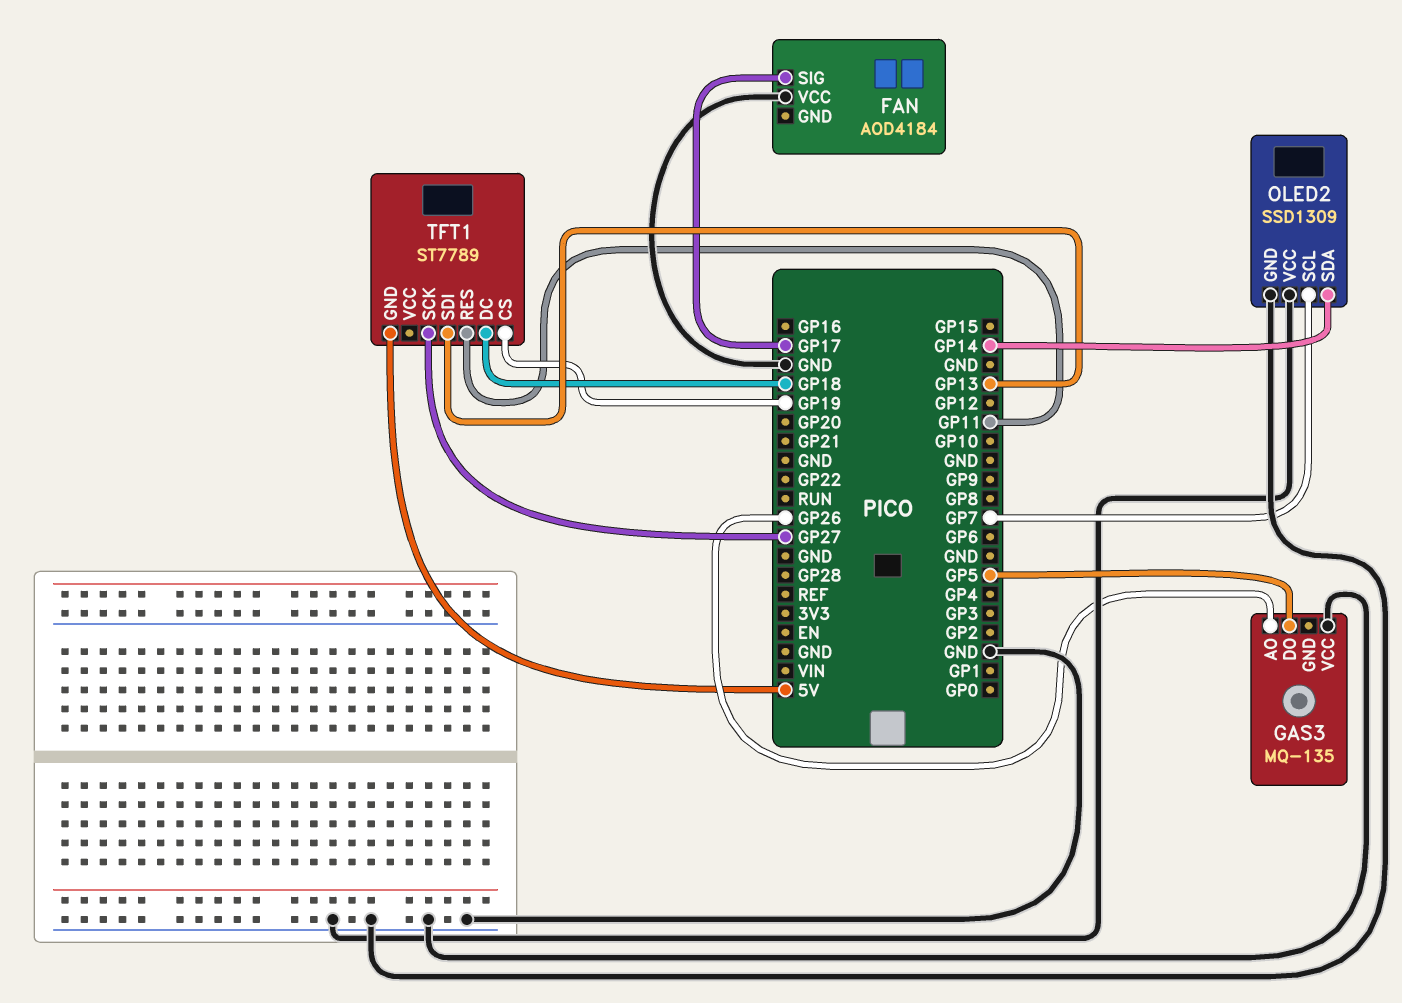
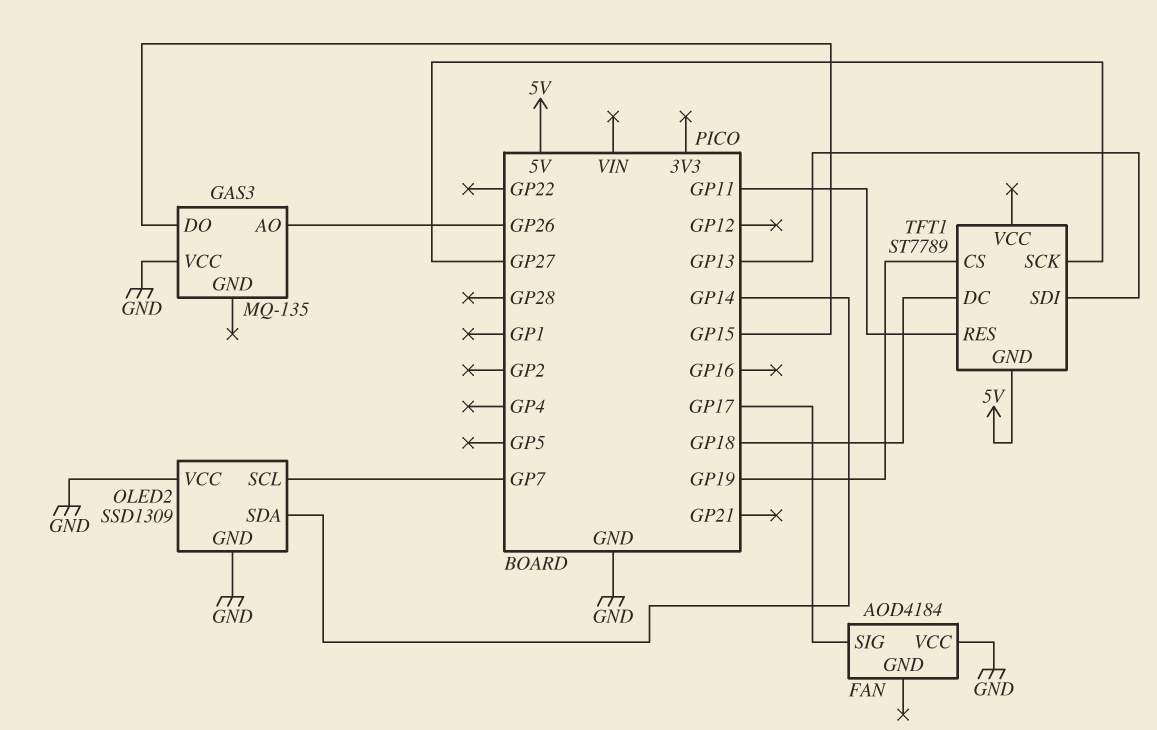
GAS3 pin DO: GP5 -> GP15

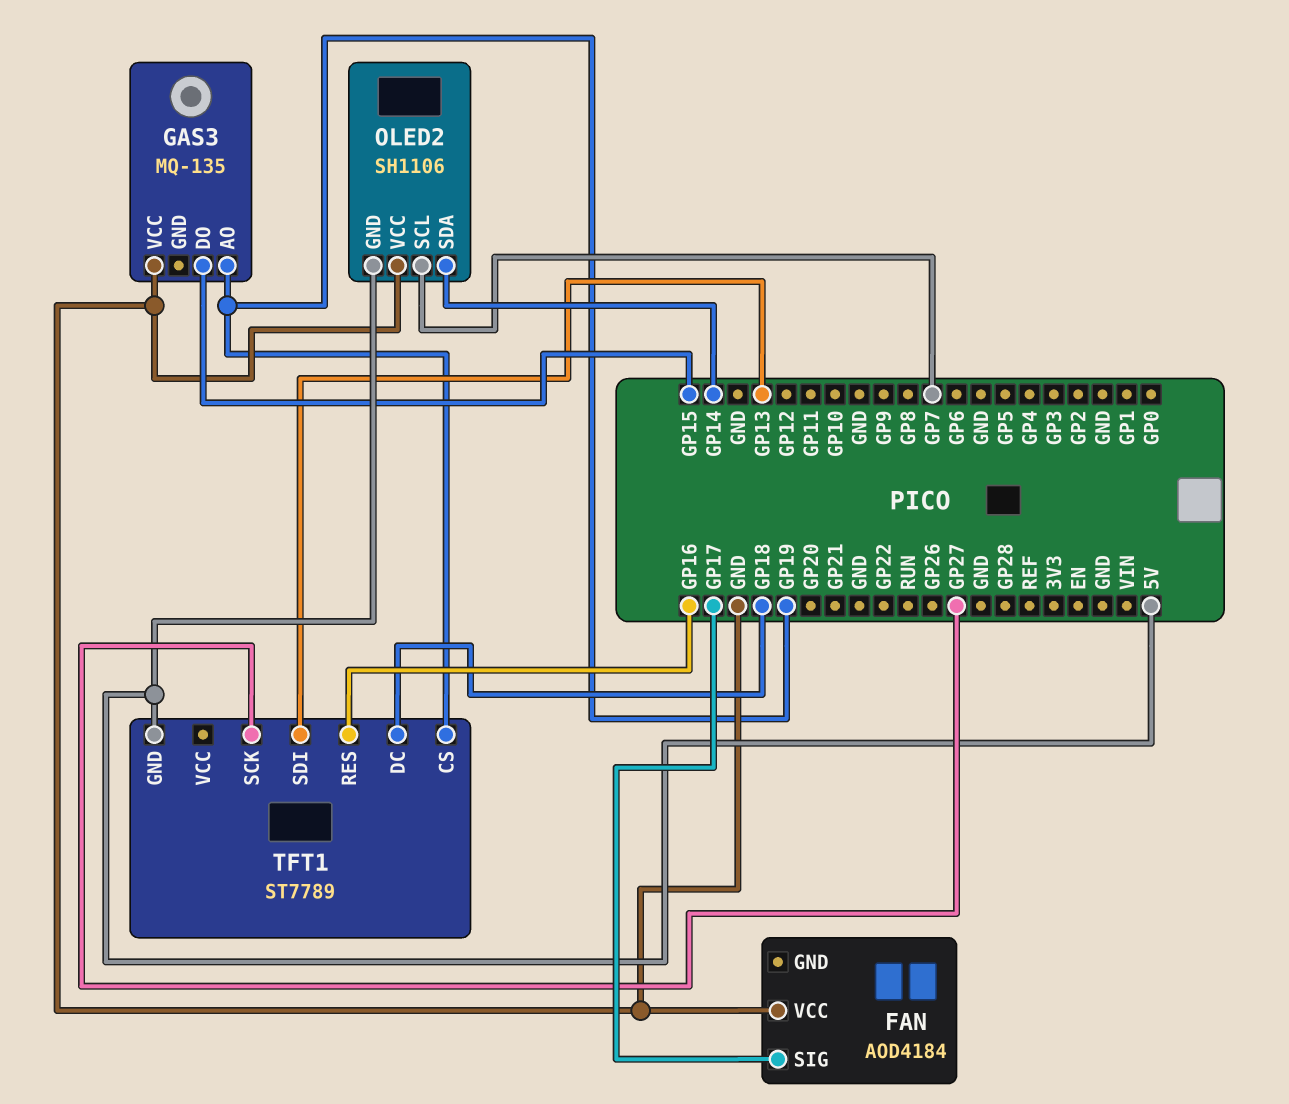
GAS3 pin AO: GP26 -> GP19
OLED2: SSD1309 -> SH1106
OLED2 pin GND: GND -> 5V
TFT1 pin RES: GP11 -> GP16

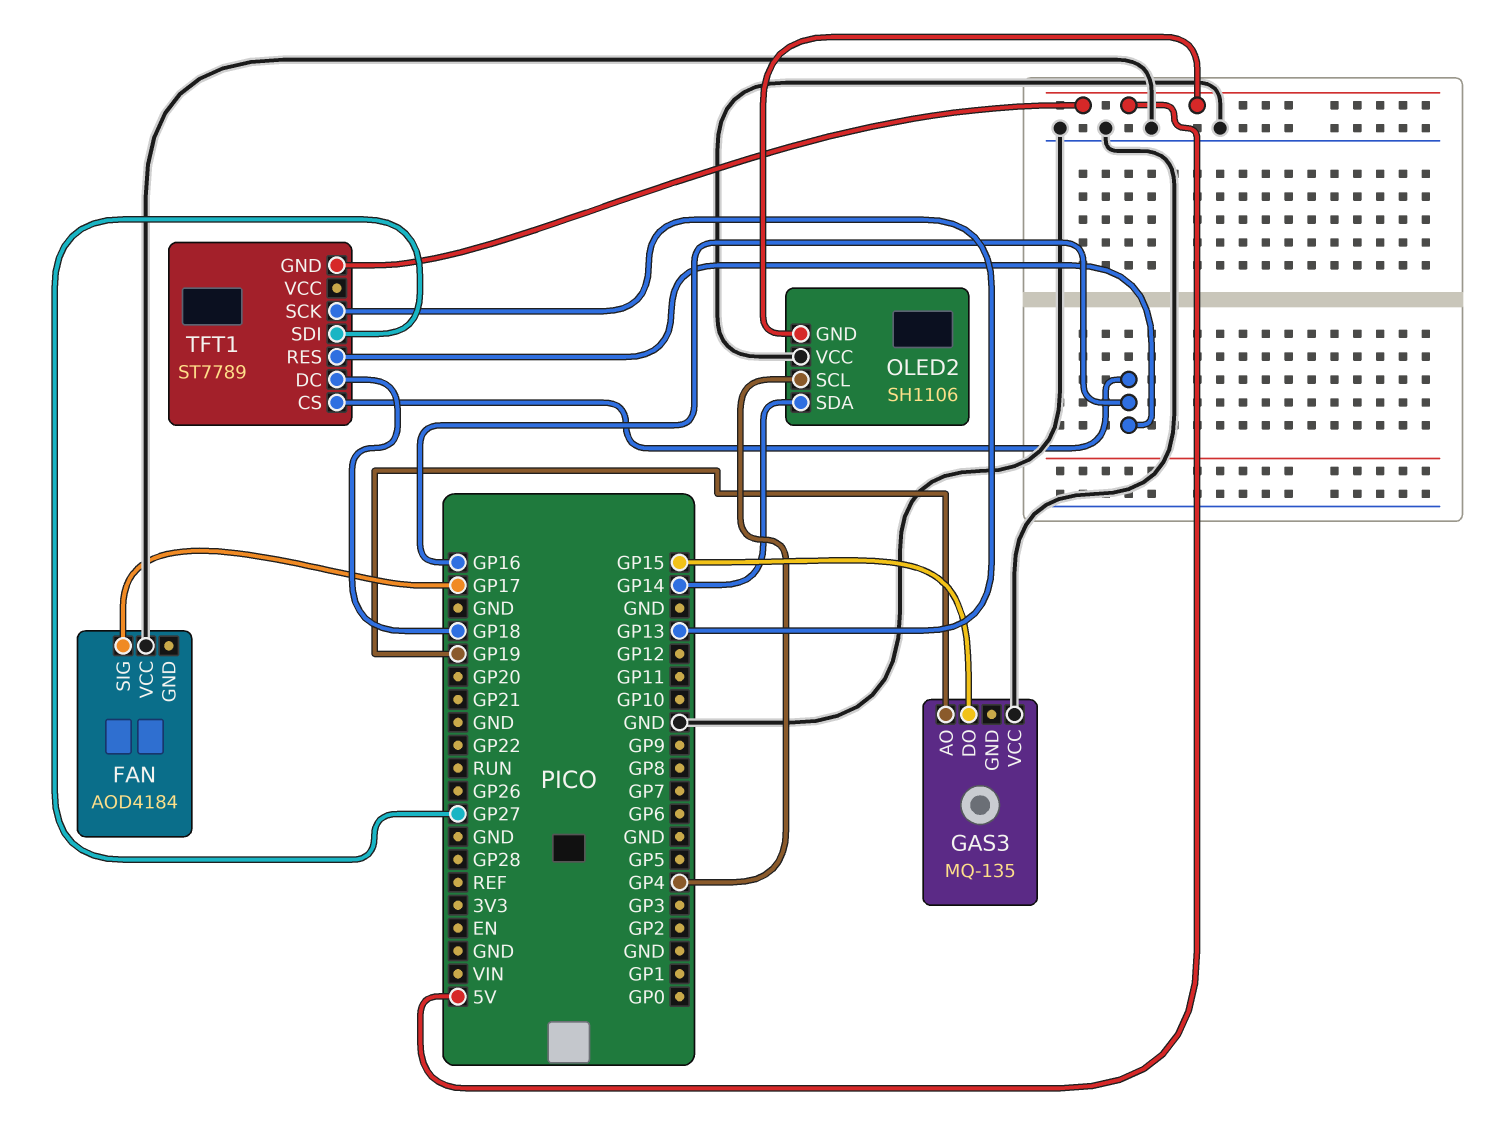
OLED2 pin SCL: GP7 -> GP4
TFT1 pin CS: GP19 -> GP16
TFT1 pin SCK: GP27 -> GP13
TFT1 pin SDI: GP13 -> GP27

